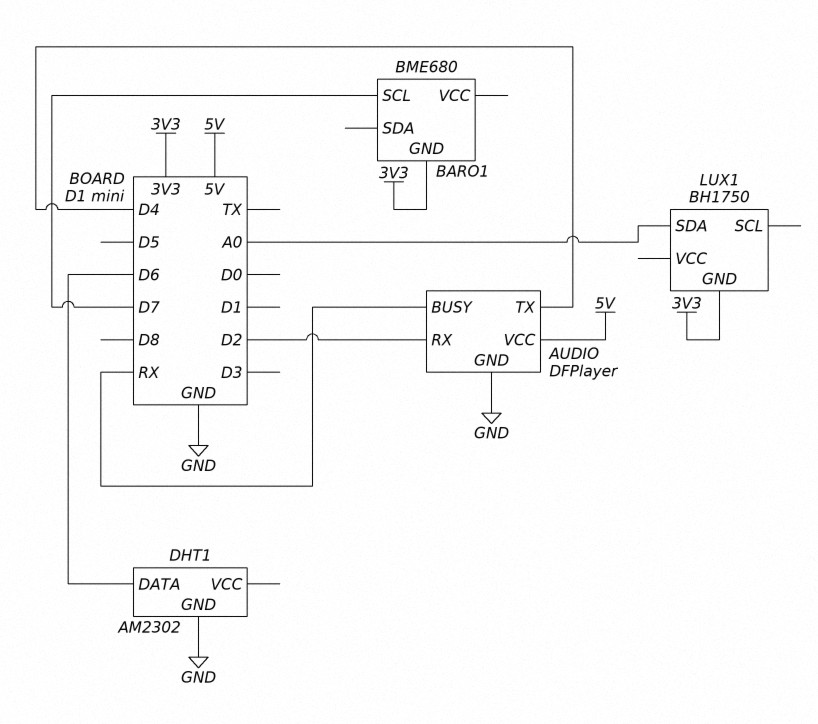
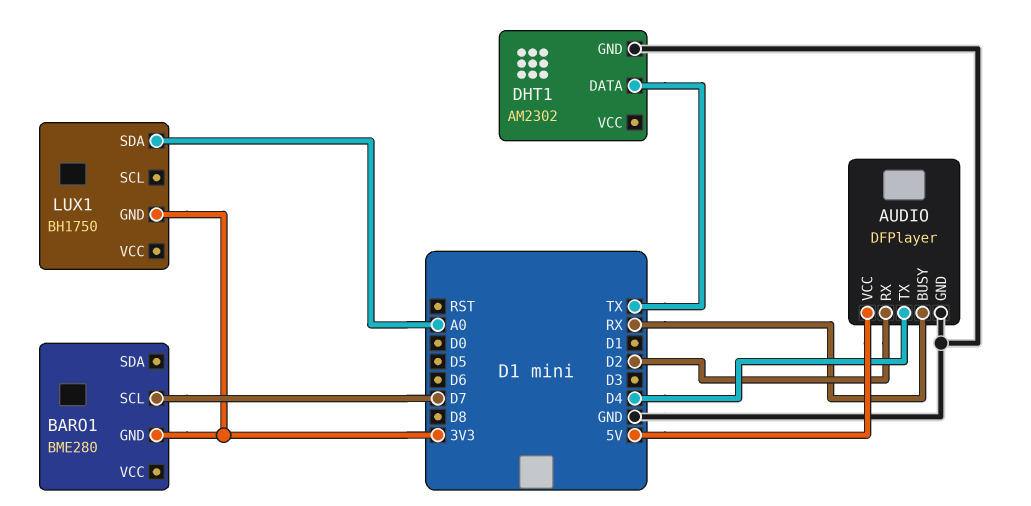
BARO1: BME680 -> BME280
DHT1 pin DATA: D6 -> TX

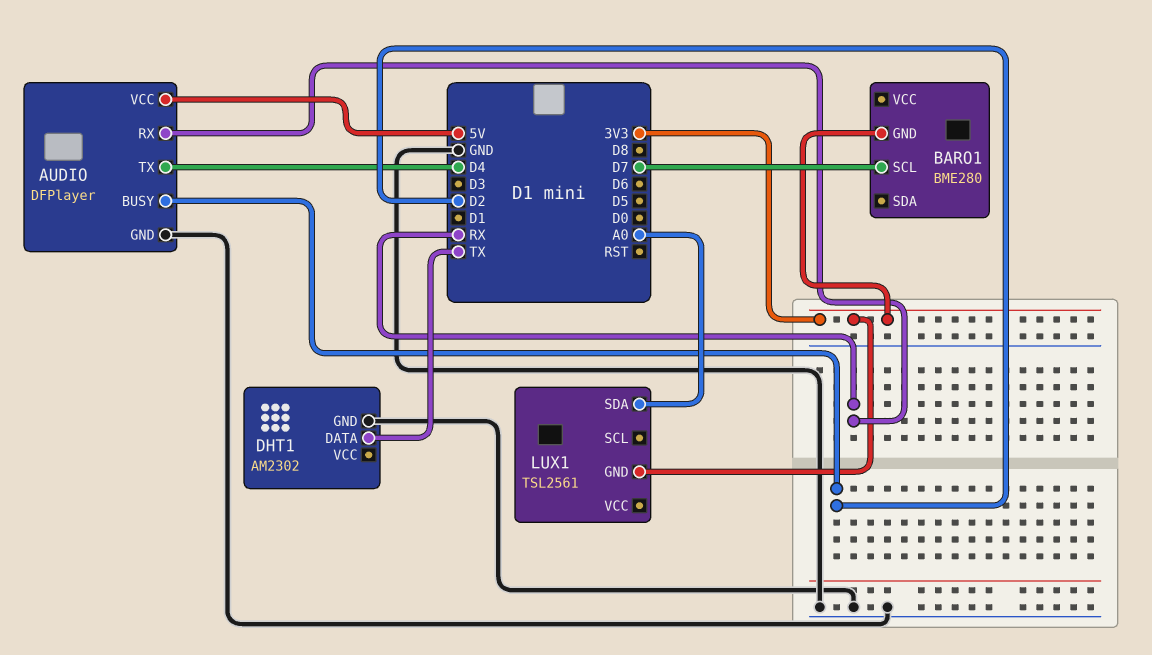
AUDIO pin BUSY: RX -> D2
AUDIO pin RX: D2 -> RX
LUX1: BH1750 -> TSL2561

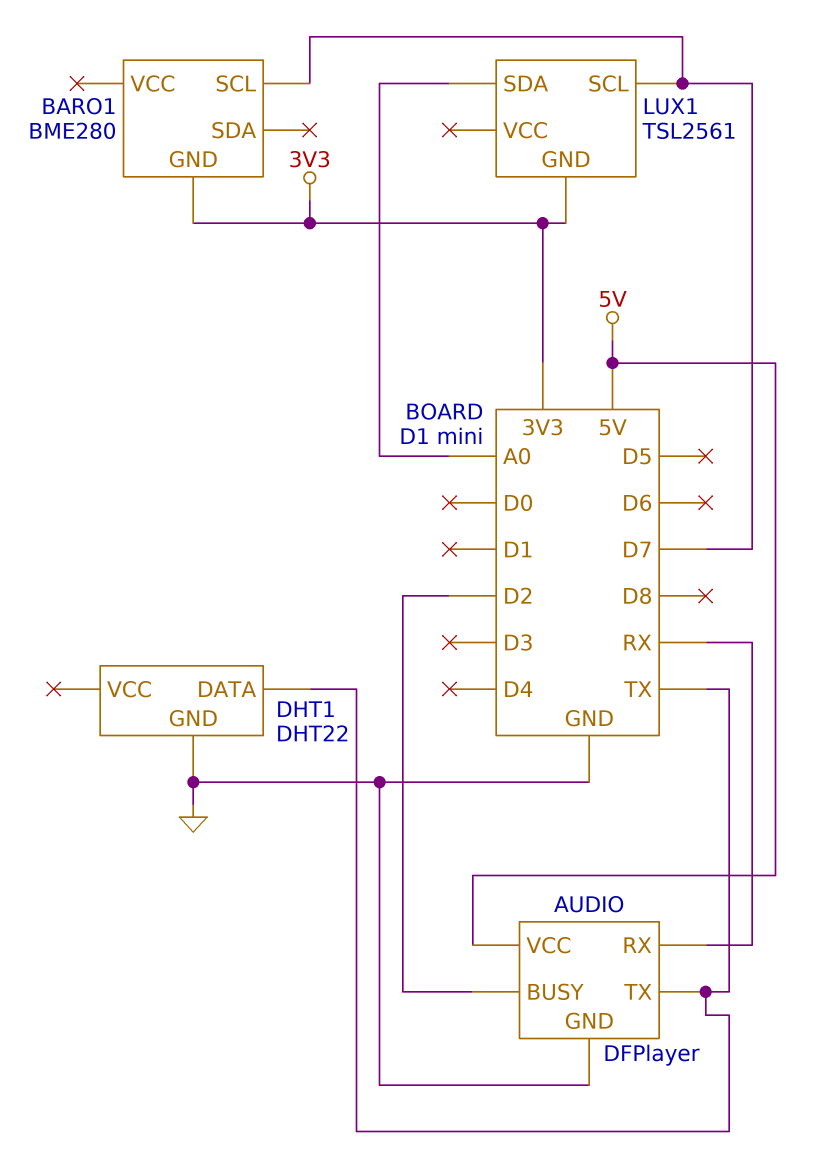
AUDIO pin TX: D4 -> TX
DHT1: AM2302 -> DHT22
LUX1 pin SCL: none -> D7

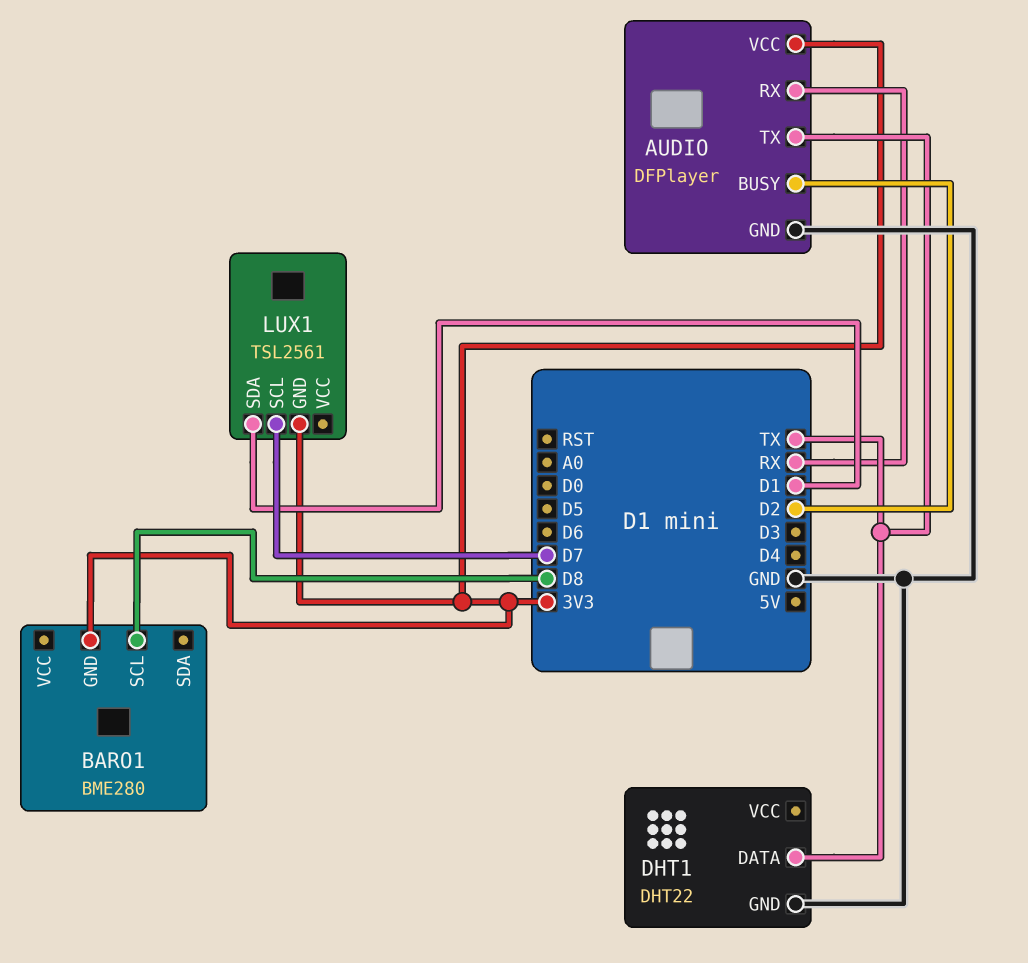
AUDIO pin VCC: 5V -> 3V3
BARO1 pin SCL: D7 -> D8
LUX1 pin SDA: A0 -> D1

